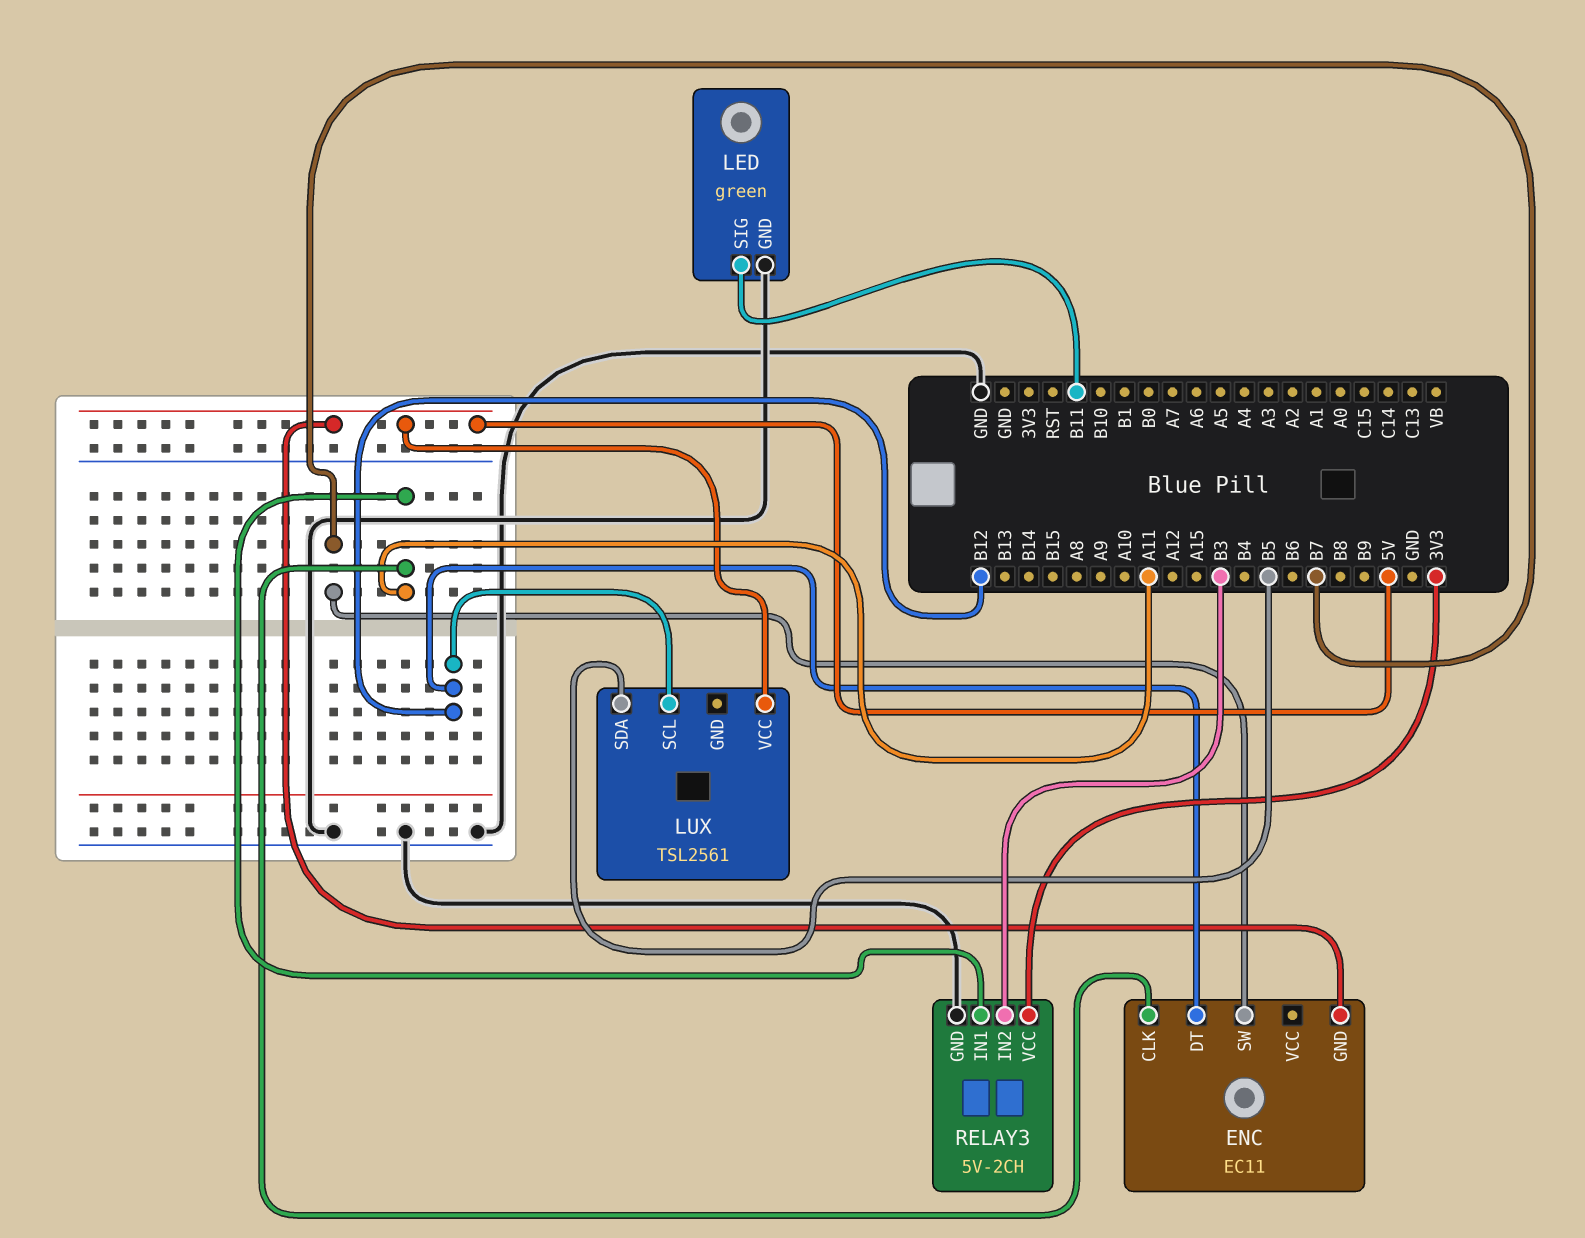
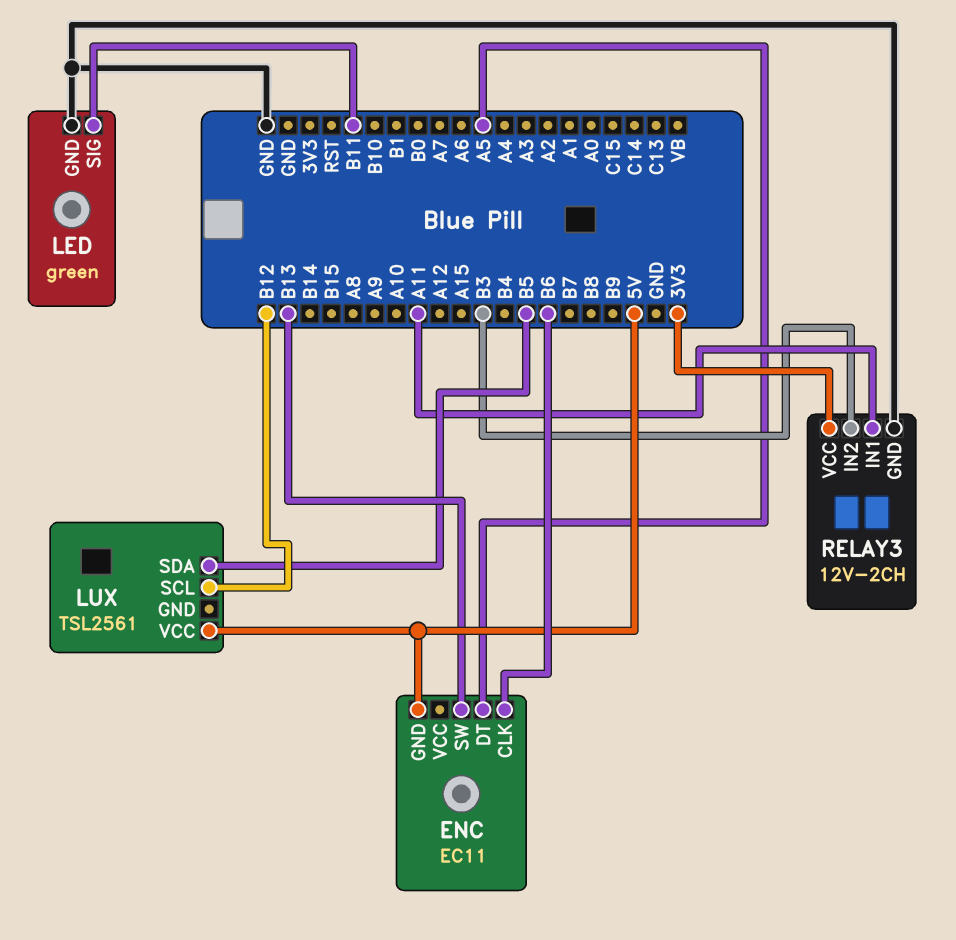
ENC pin CLK: A11 -> B6
ENC pin DT: B12 -> A5
ENC pin SW: B7 -> B13
RELAY3: 5V-2CH -> 12V-2CH

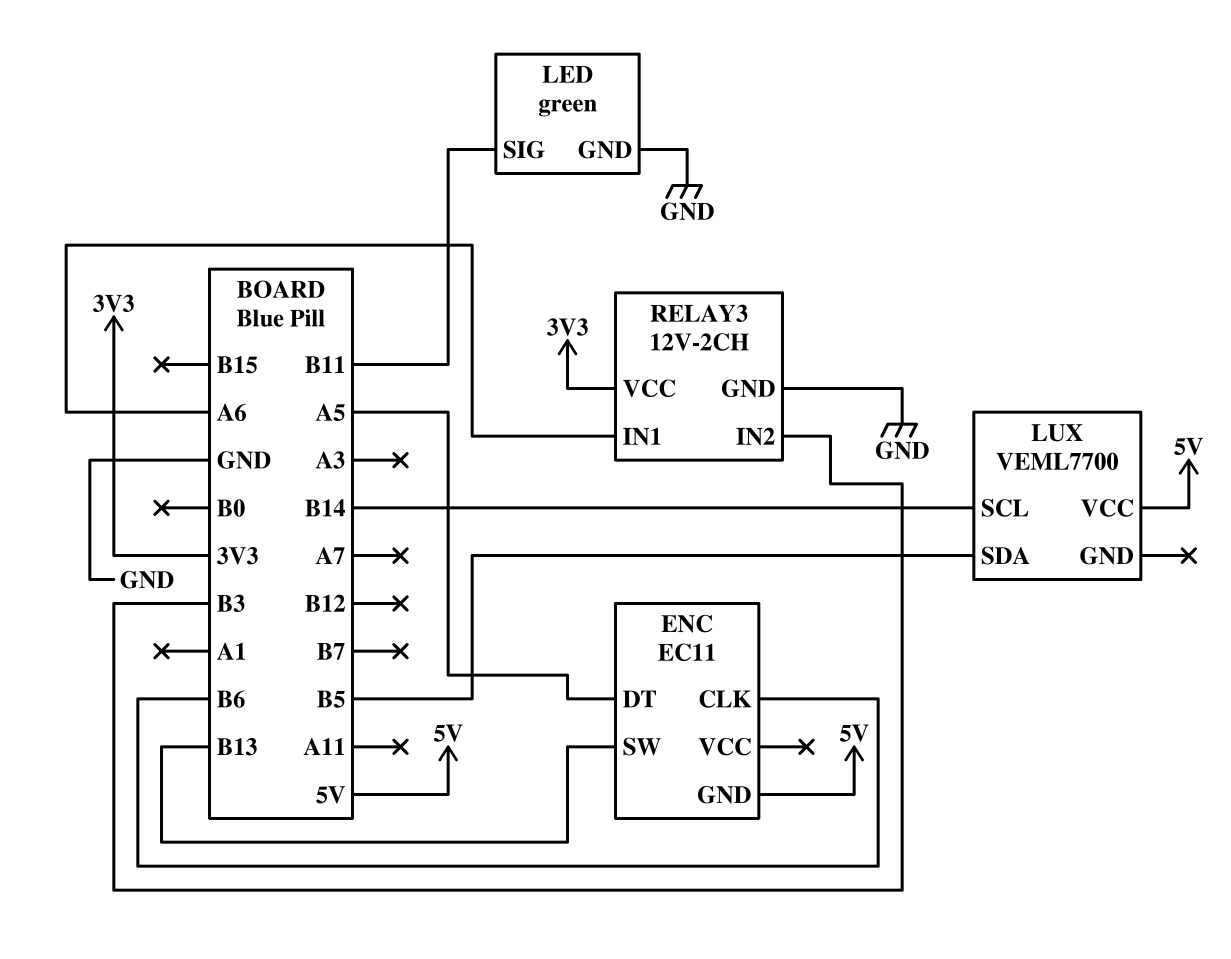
LUX: TSL2561 -> VEML7700
LUX pin SCL: B12 -> B14
RELAY3 pin IN1: A11 -> A6

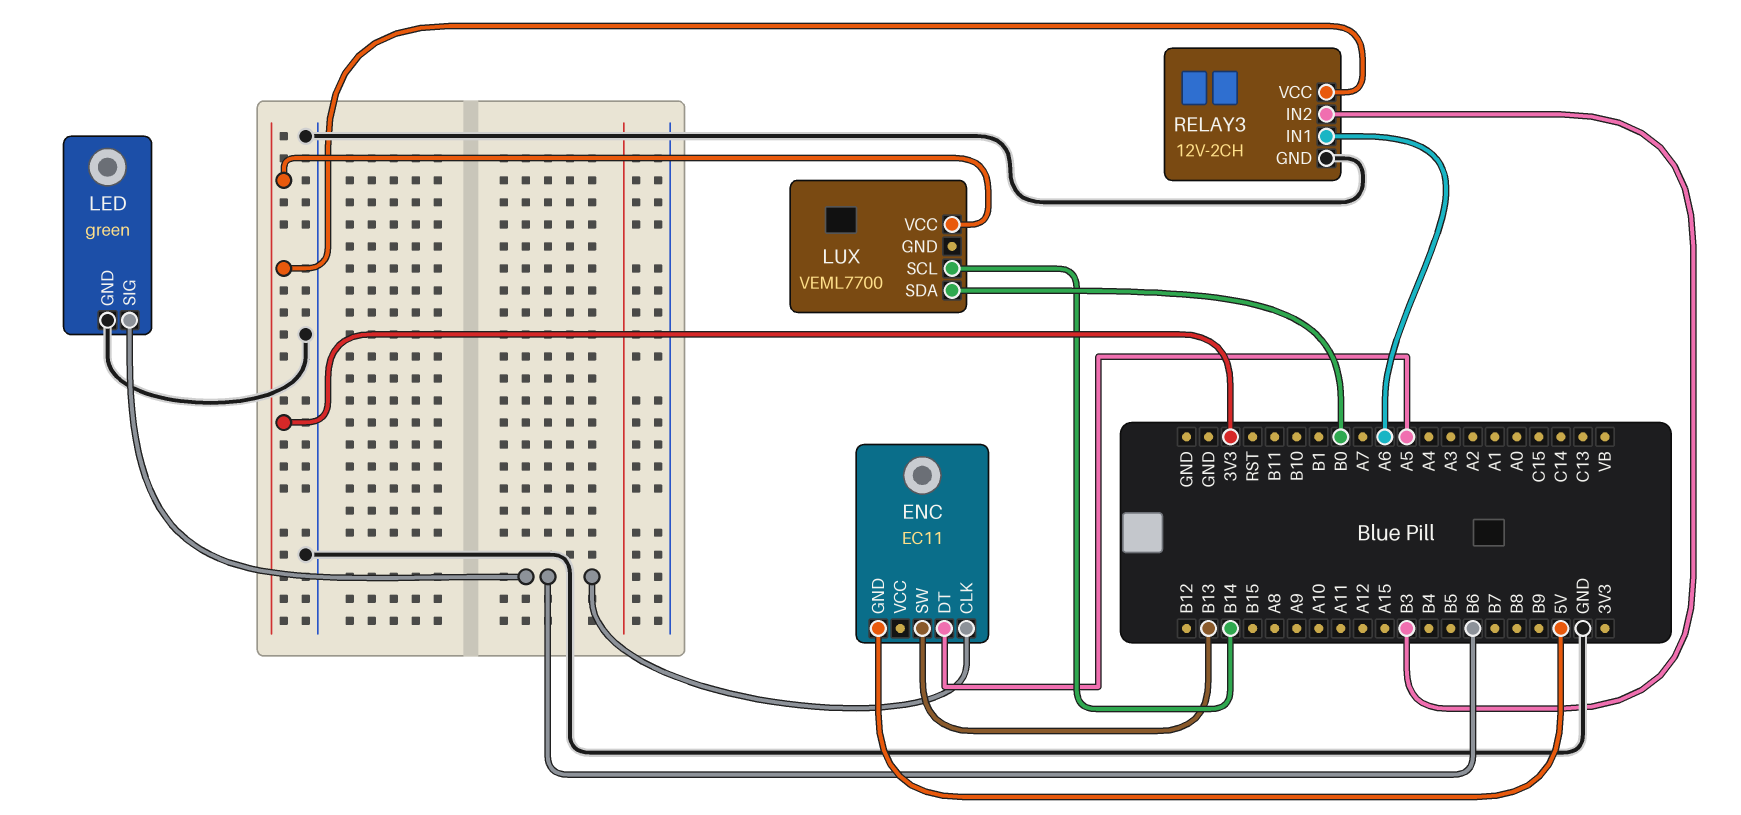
LED pin SIG: B11 -> B6
LUX pin SDA: B5 -> B0
LUX pin VCC: 5V -> 3V3

